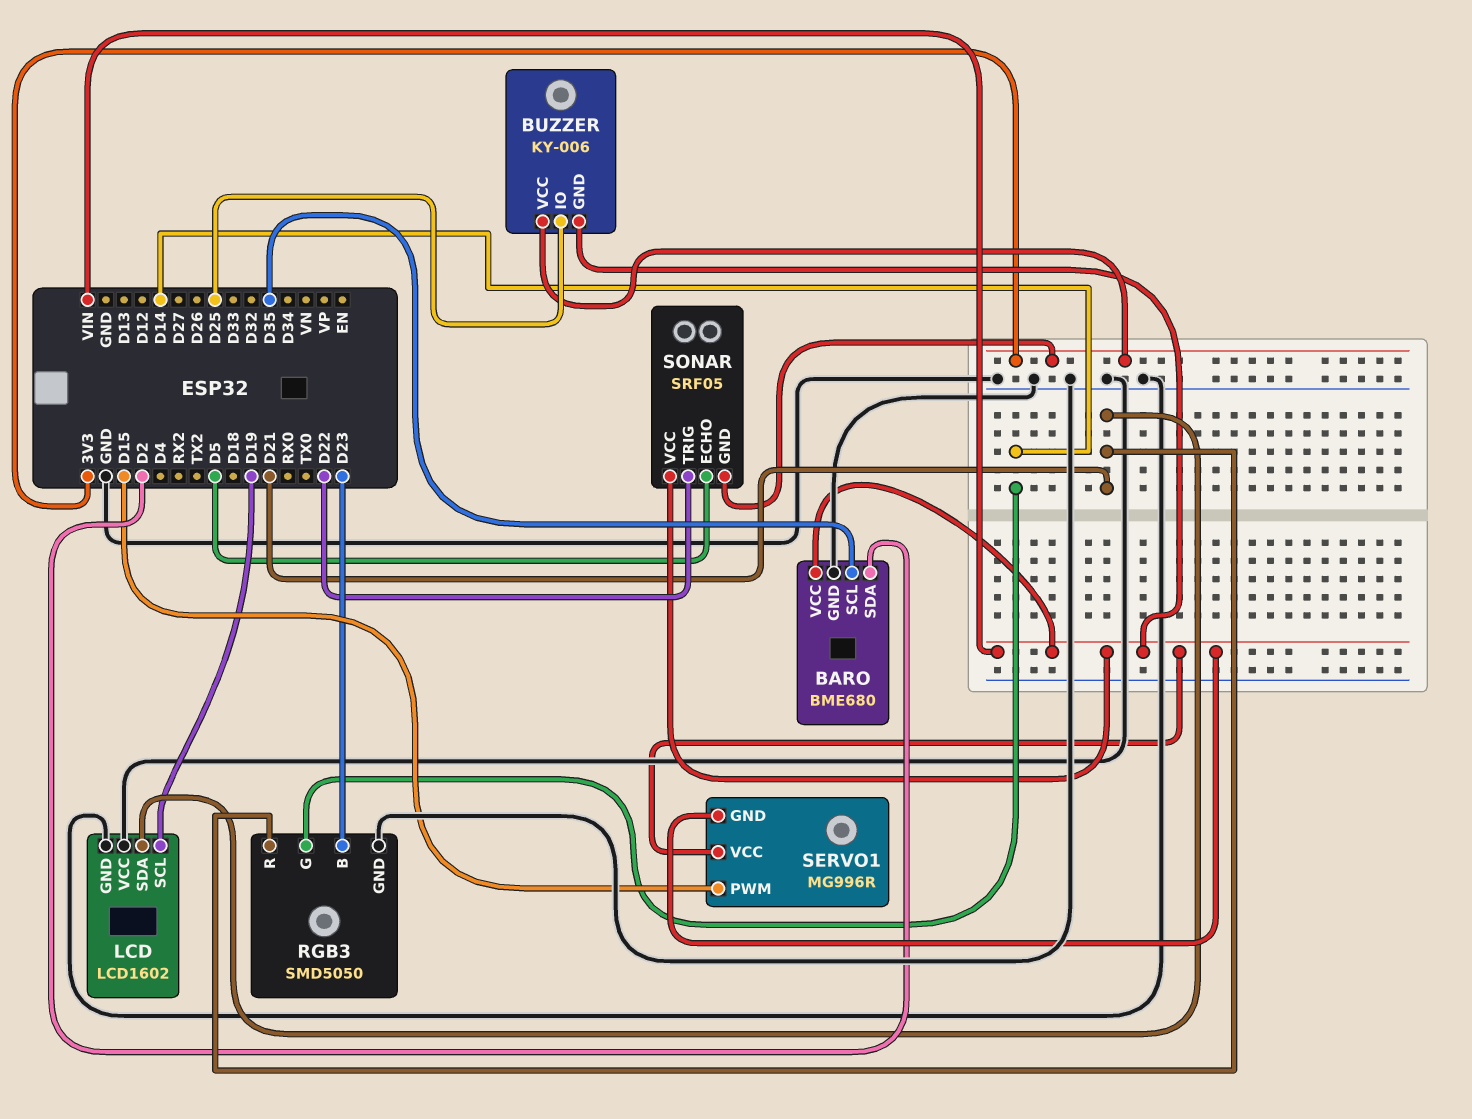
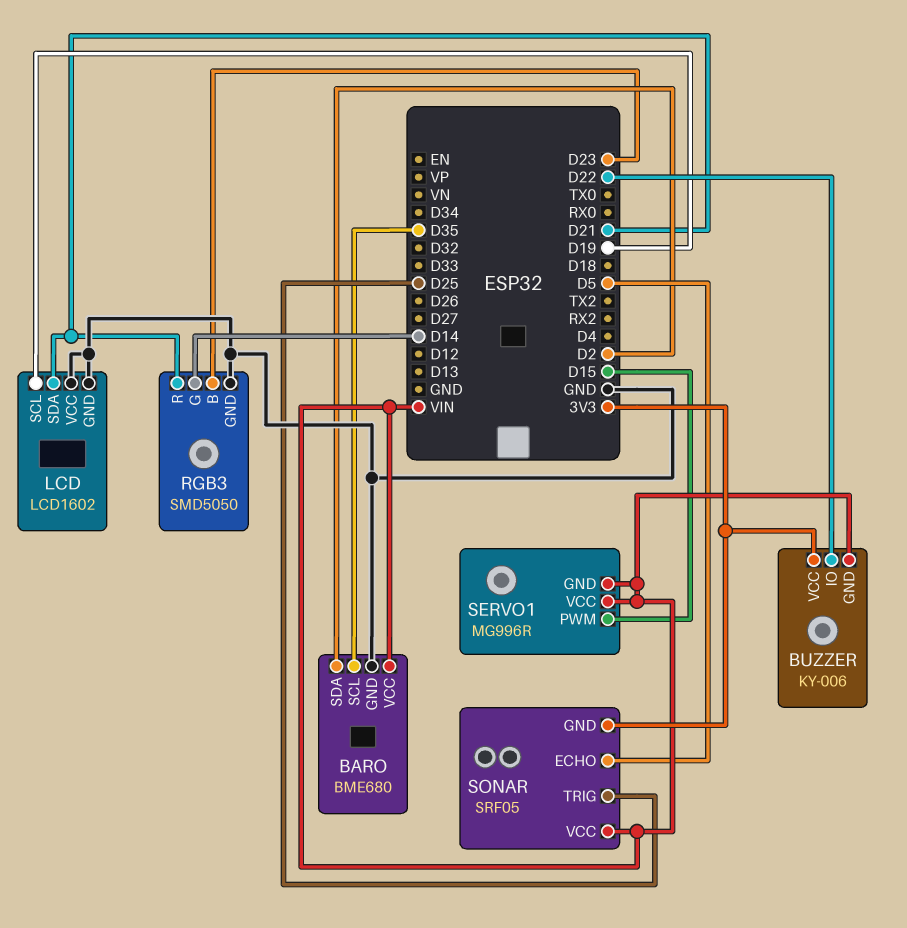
BUZZER pin IO: D25 -> D22
SONAR pin TRIG: D22 -> D25

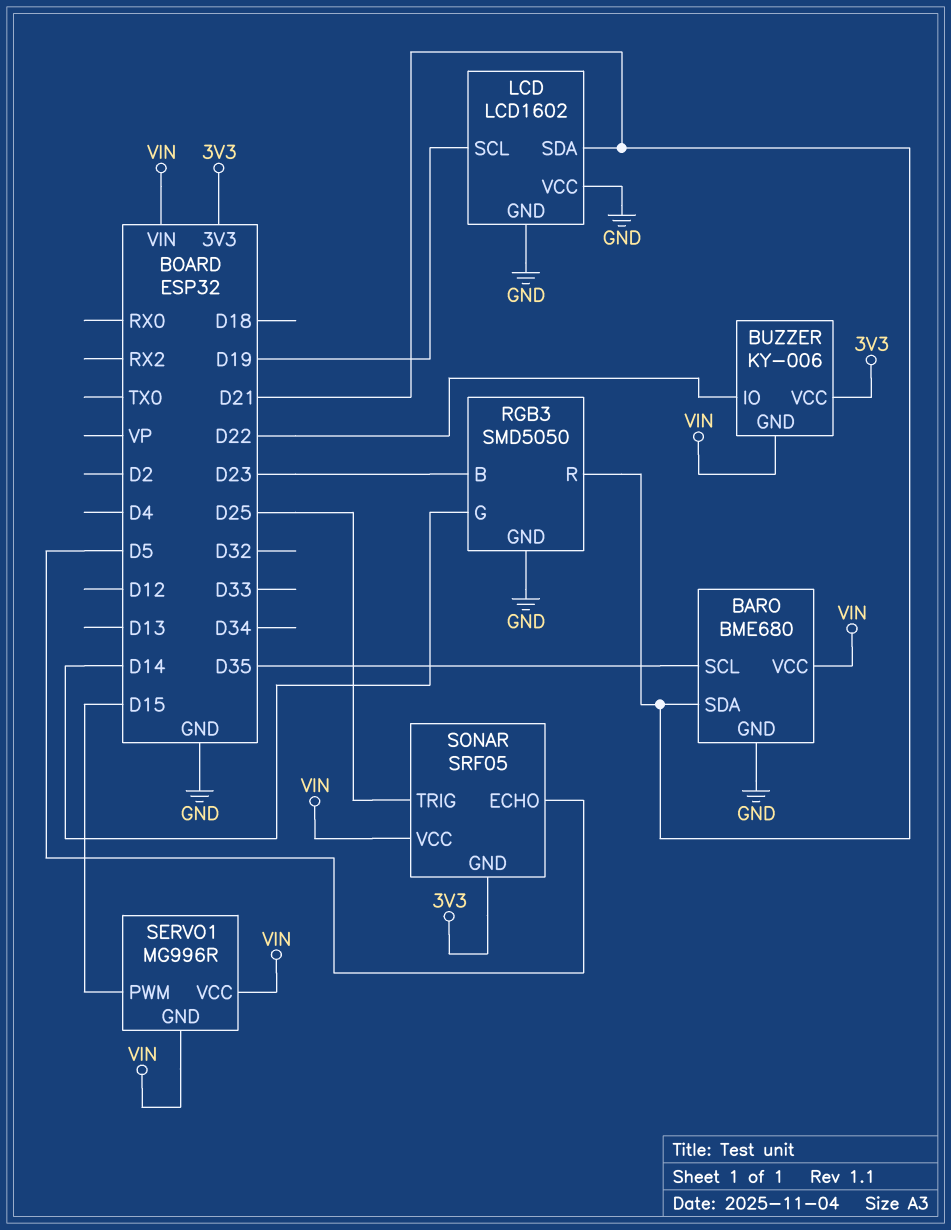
BARO pin SDA: D2 -> D21

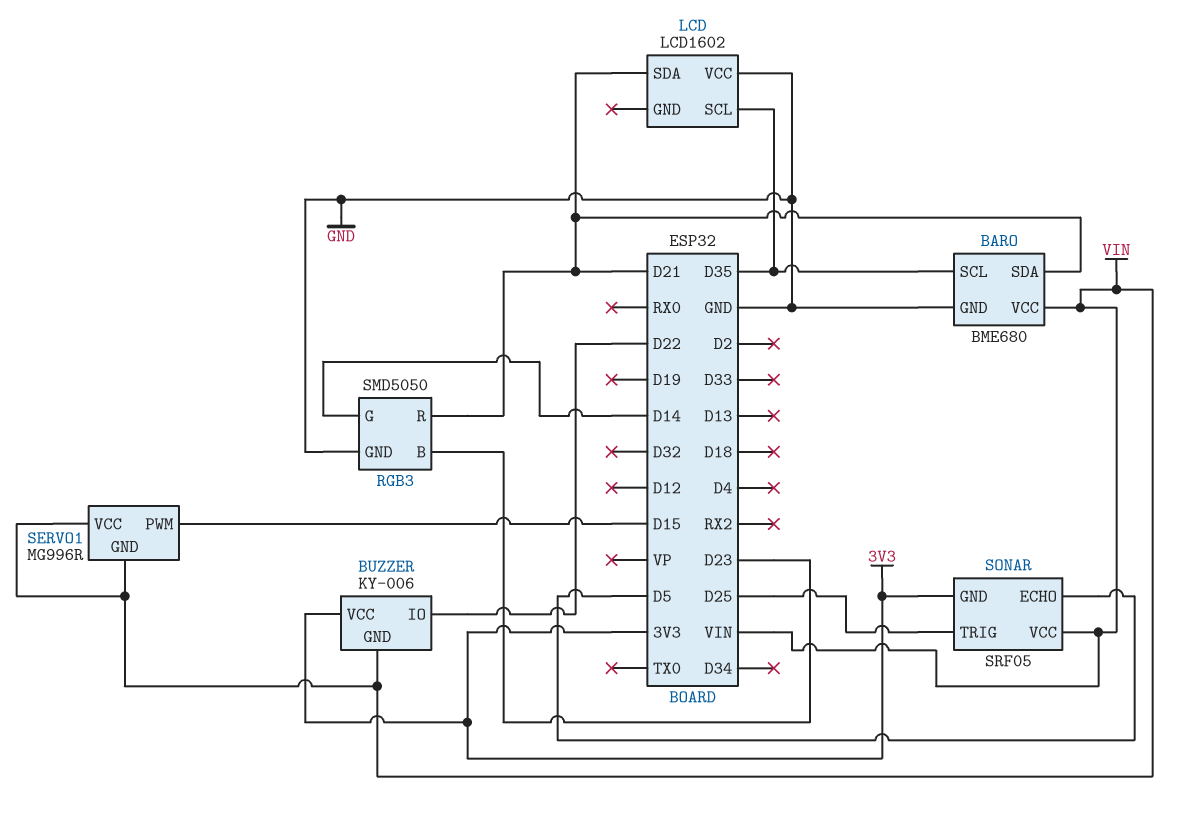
LCD pin GND: GND -> none
LCD pin SCL: D19 -> D35

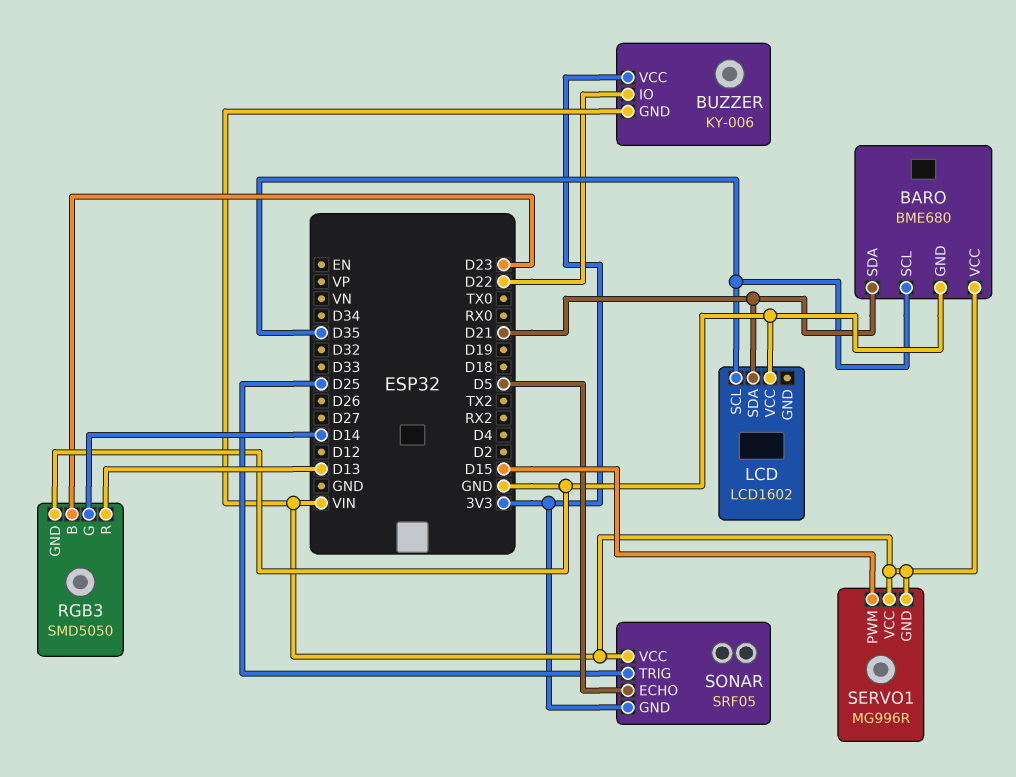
RGB3 pin R: D21 -> D13

